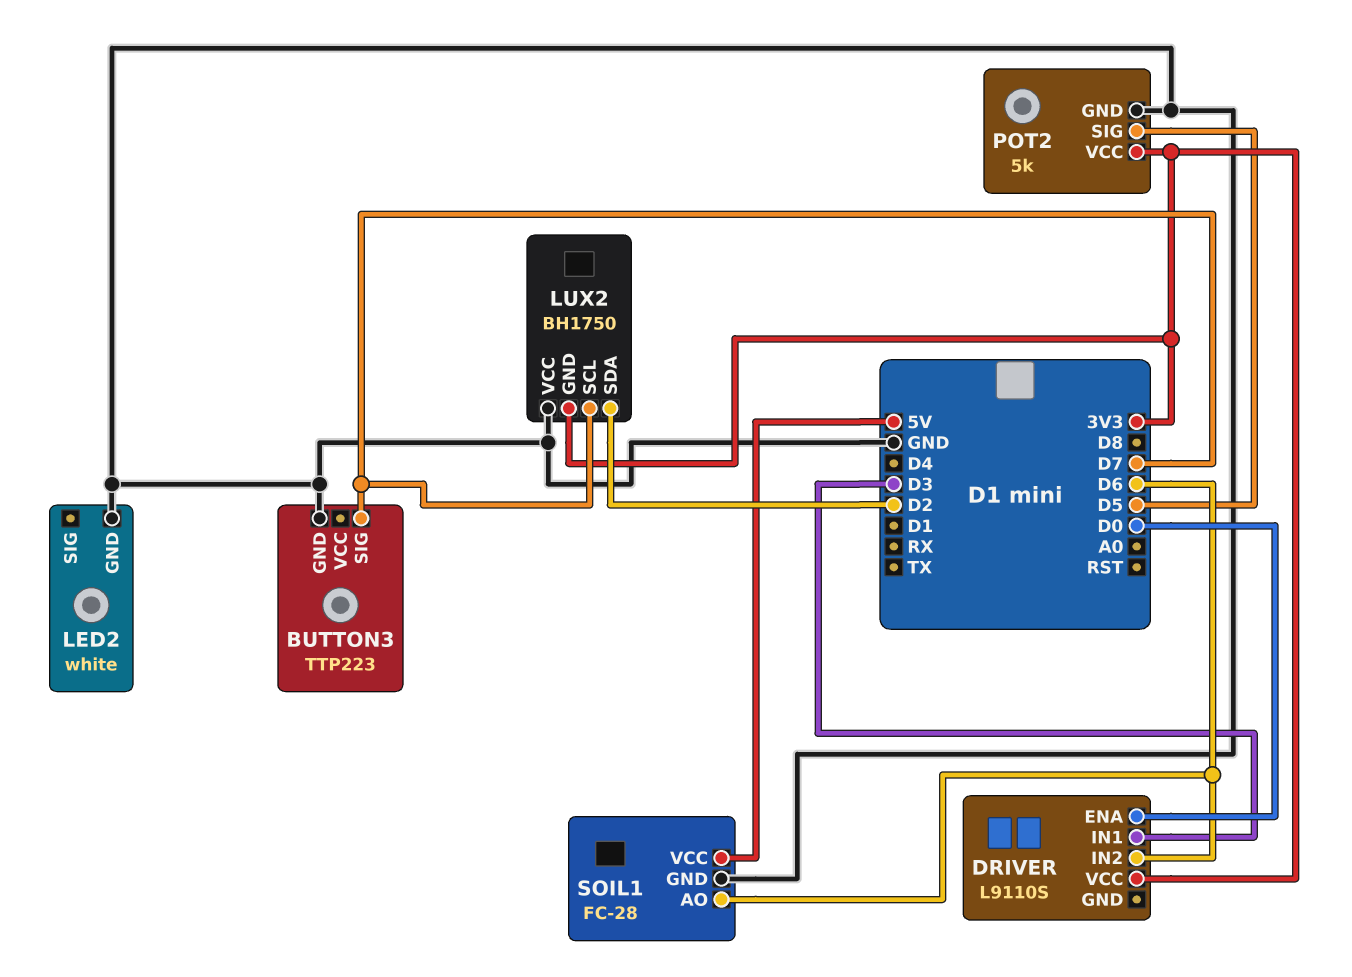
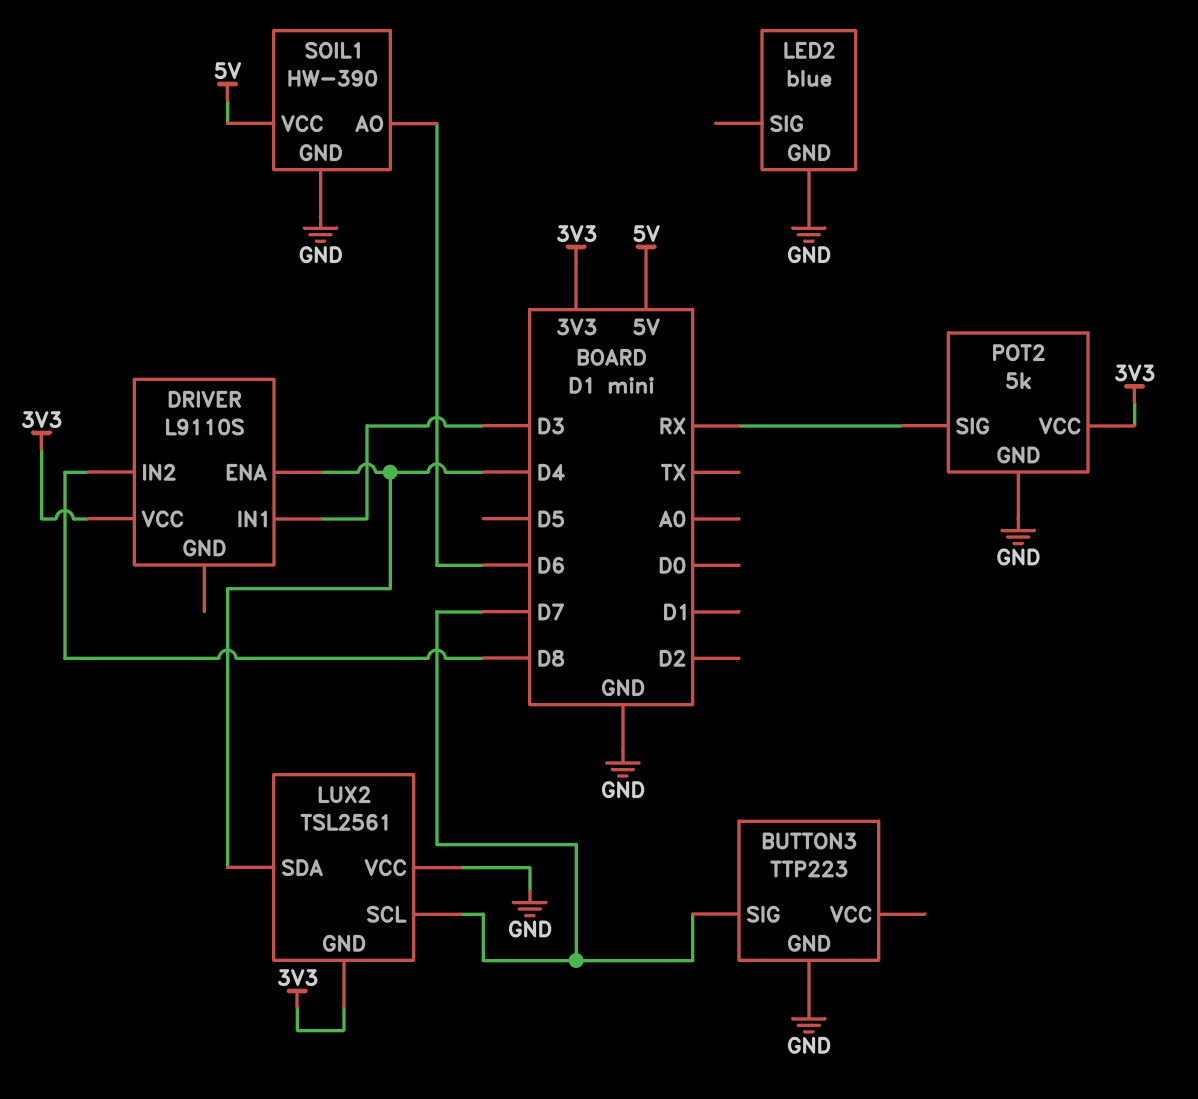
DRIVER pin ENA: D0 -> D4
DRIVER pin IN2: D6 -> D8
LED2: white -> blue
LUX2: BH1750 -> TSL2561
LUX2 pin SDA: D2 -> D4
POT2 pin SIG: D5 -> RX
SOIL1: FC-28 -> HW-390

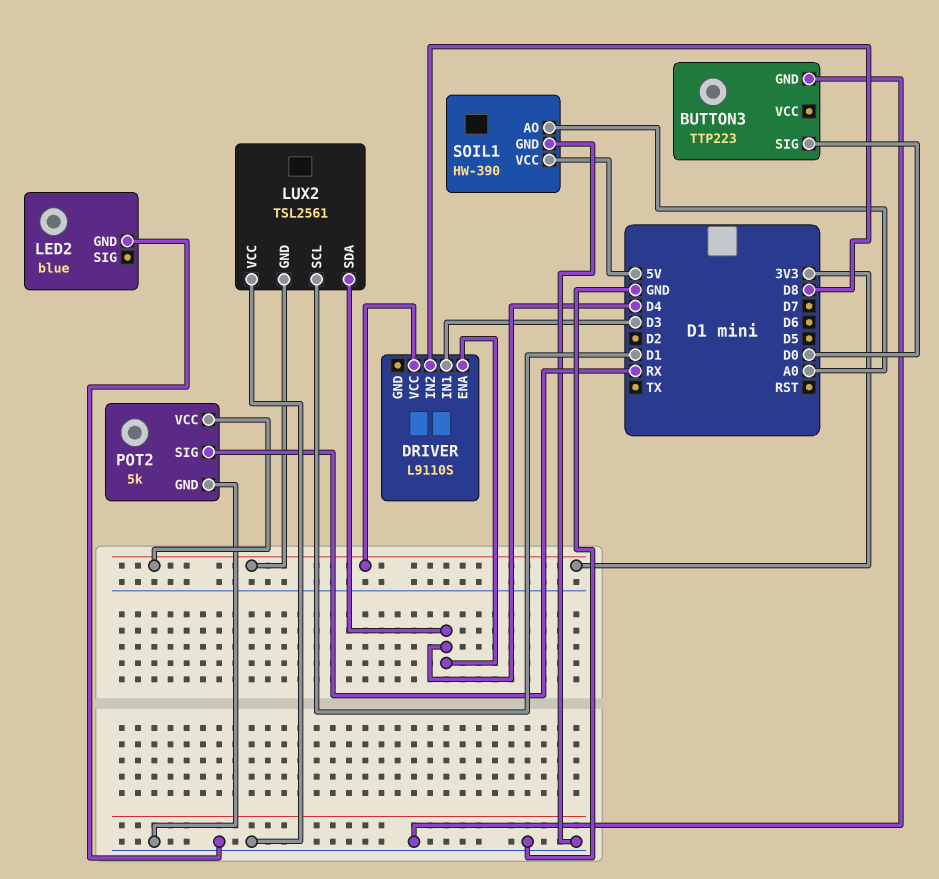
BUTTON3 pin SIG: D7 -> D0
LUX2 pin SCL: D7 -> D1
SOIL1 pin AO: D6 -> A0

